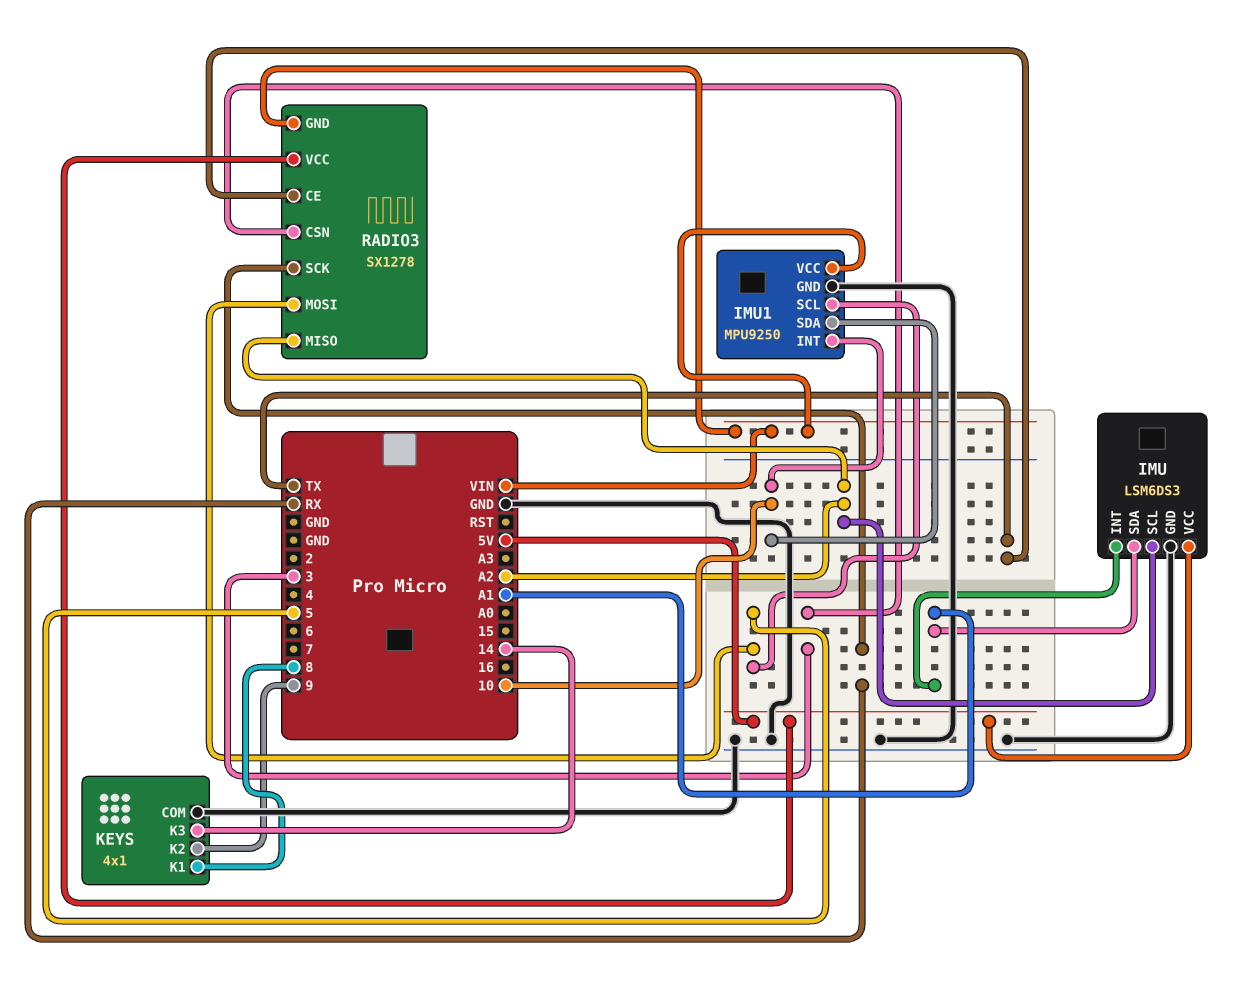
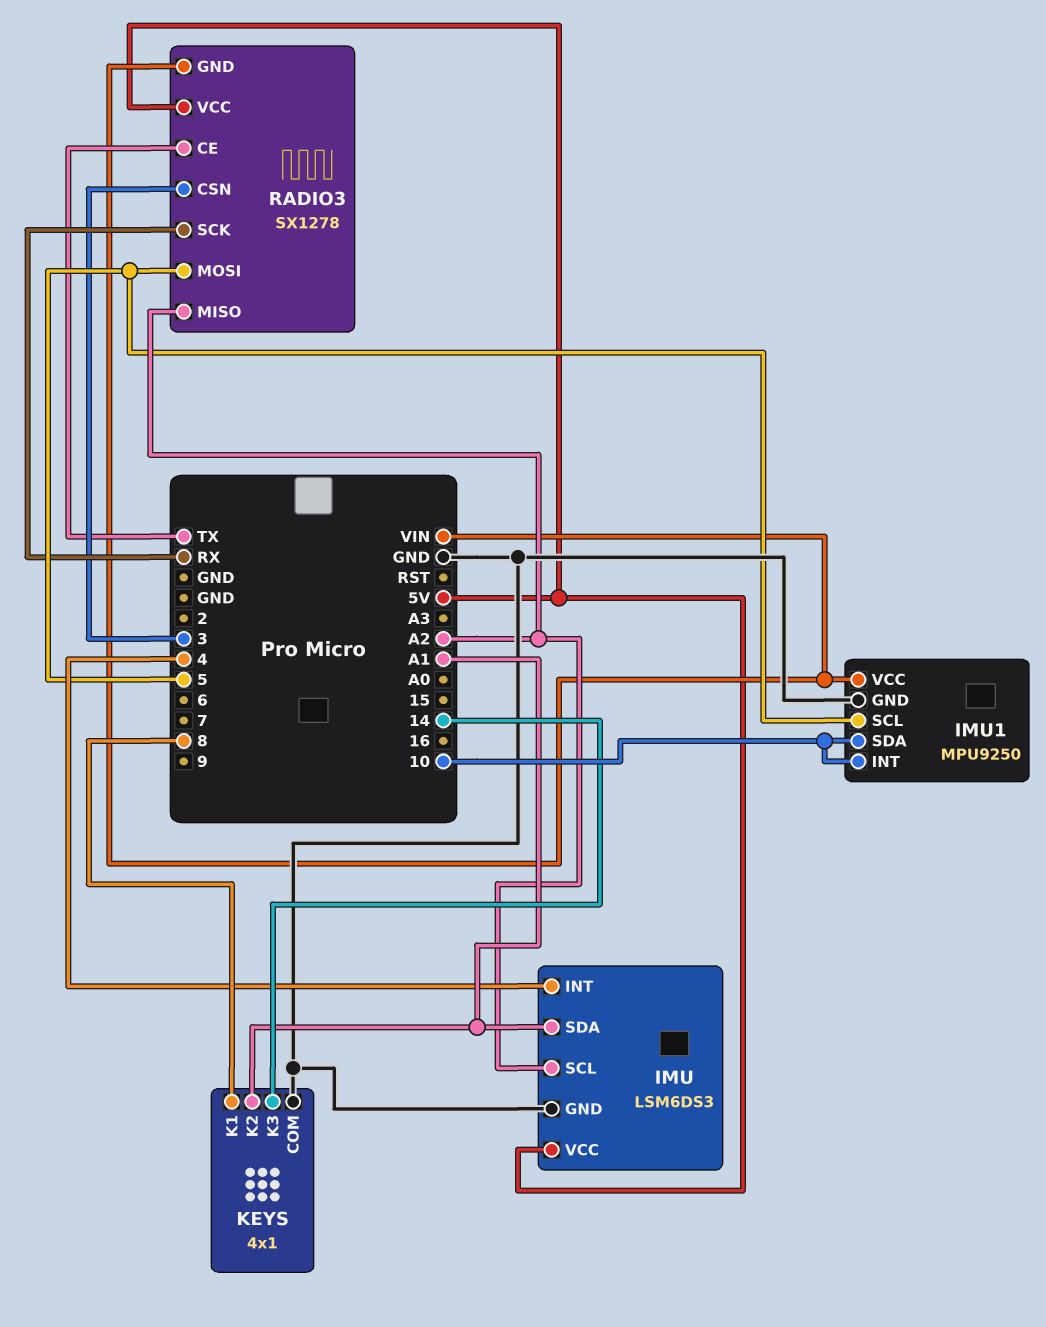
IMU pin INT: A1 -> 4
KEYS pin K2: 9 -> A1

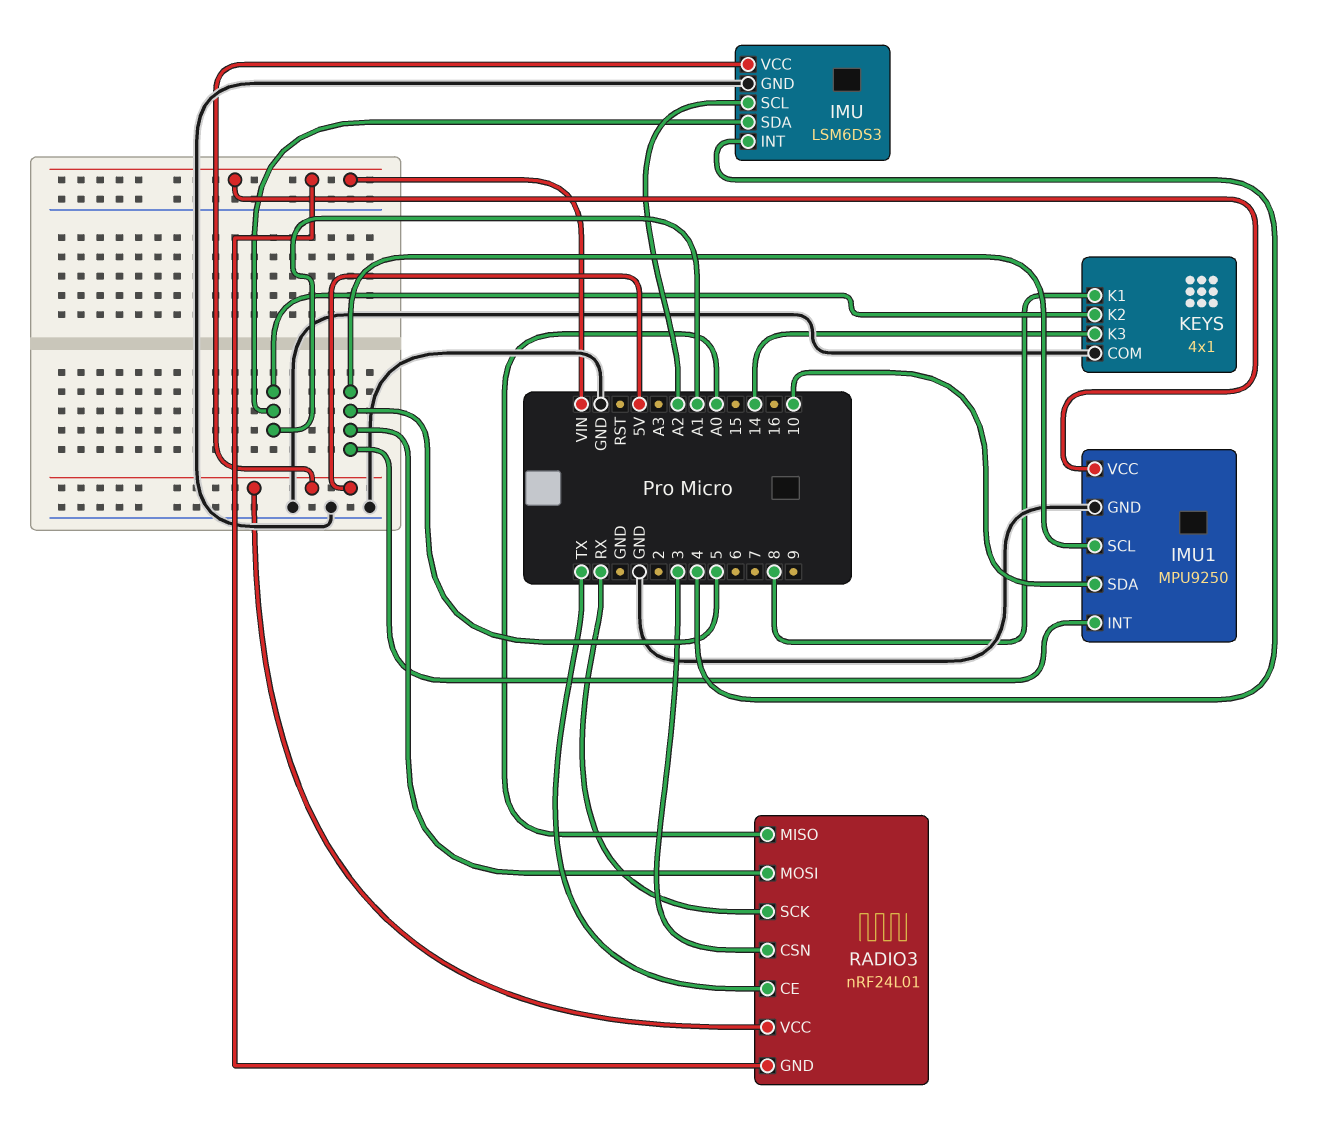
IMU1 pin INT: 10 -> 5
RADIO3: SX1278 -> nRF24L01
RADIO3 pin MISO: A2 -> A0

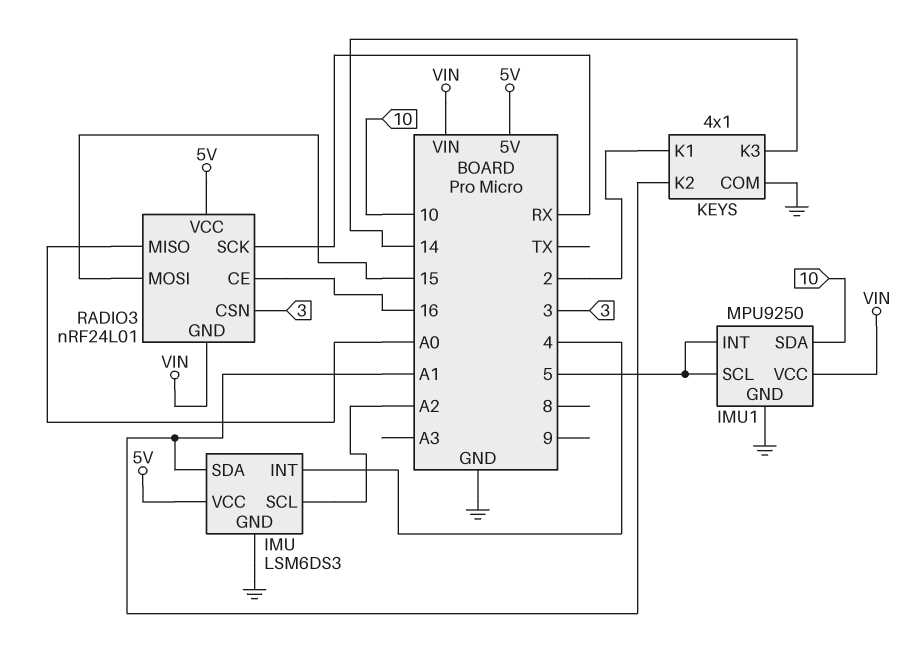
KEYS pin K1: 8 -> 2
RADIO3 pin CE: TX -> 16
RADIO3 pin MOSI: 5 -> 15

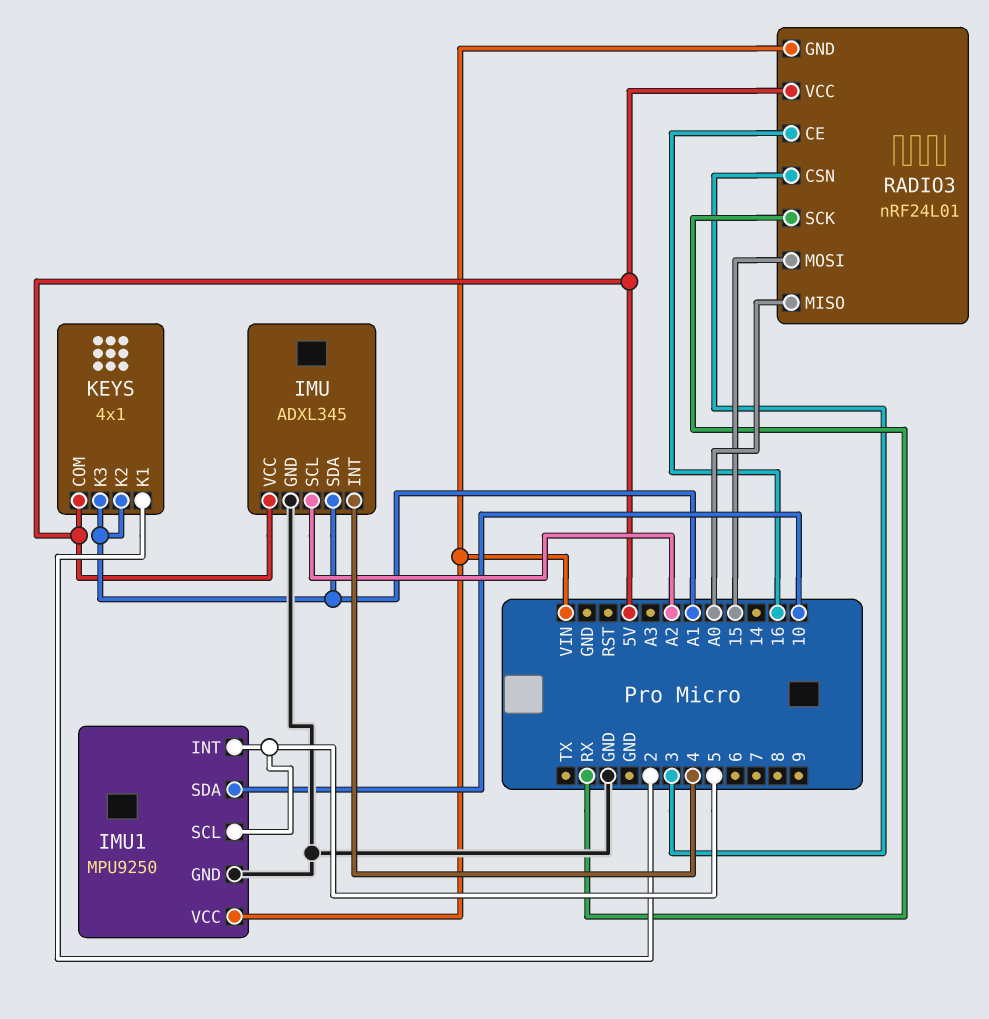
IMU: LSM6DS3 -> ADXL345
KEYS pin COM: GND -> 5V
KEYS pin K3: 14 -> A1

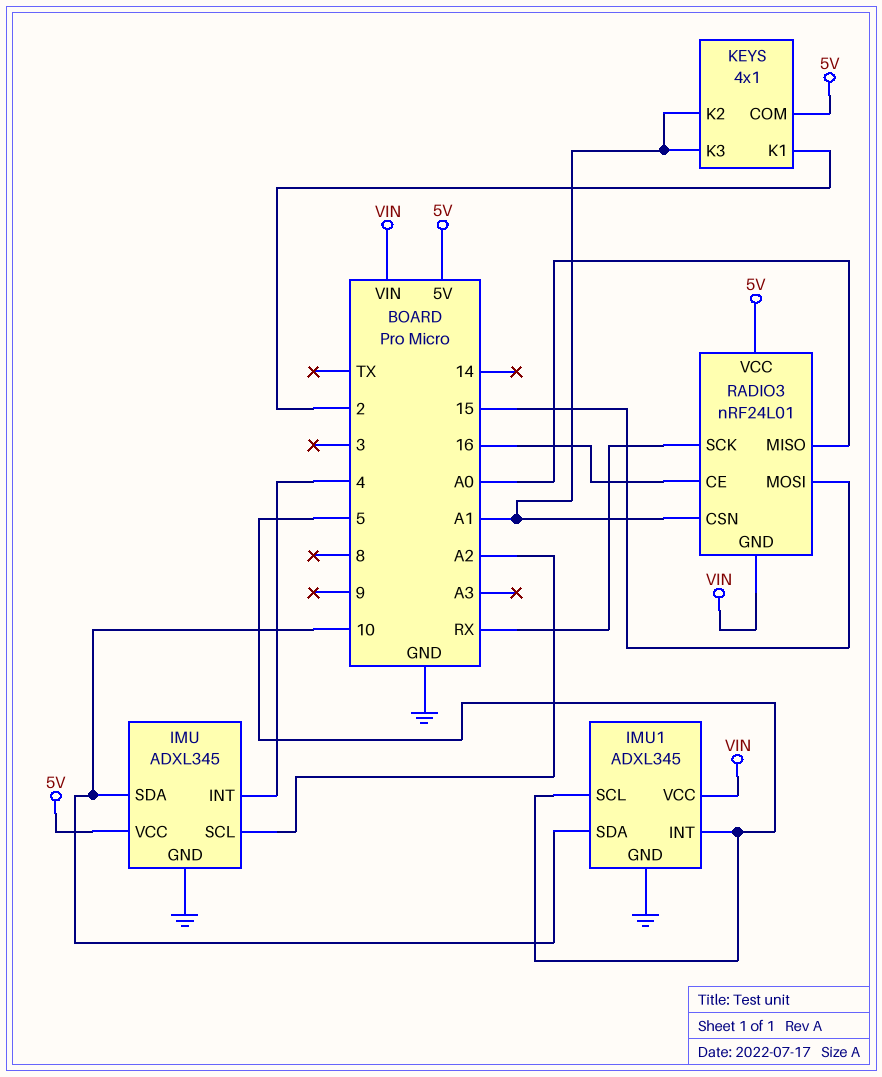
IMU pin SDA: A1 -> 10
IMU1: MPU9250 -> ADXL345
RADIO3 pin CSN: 3 -> A1

